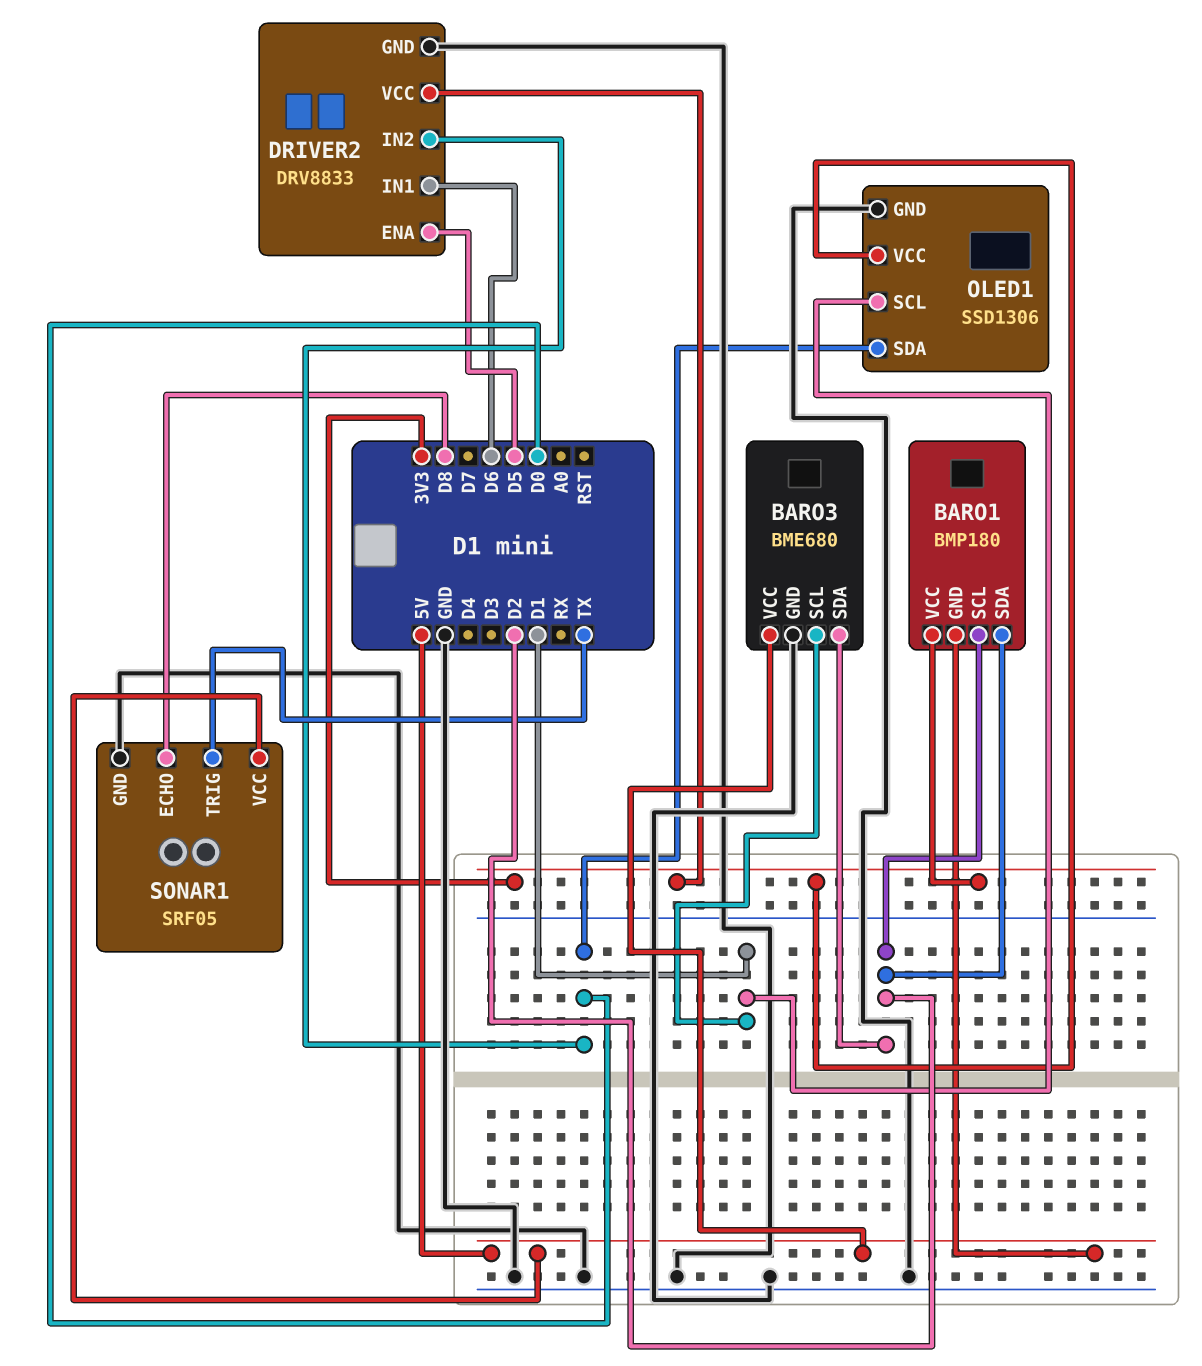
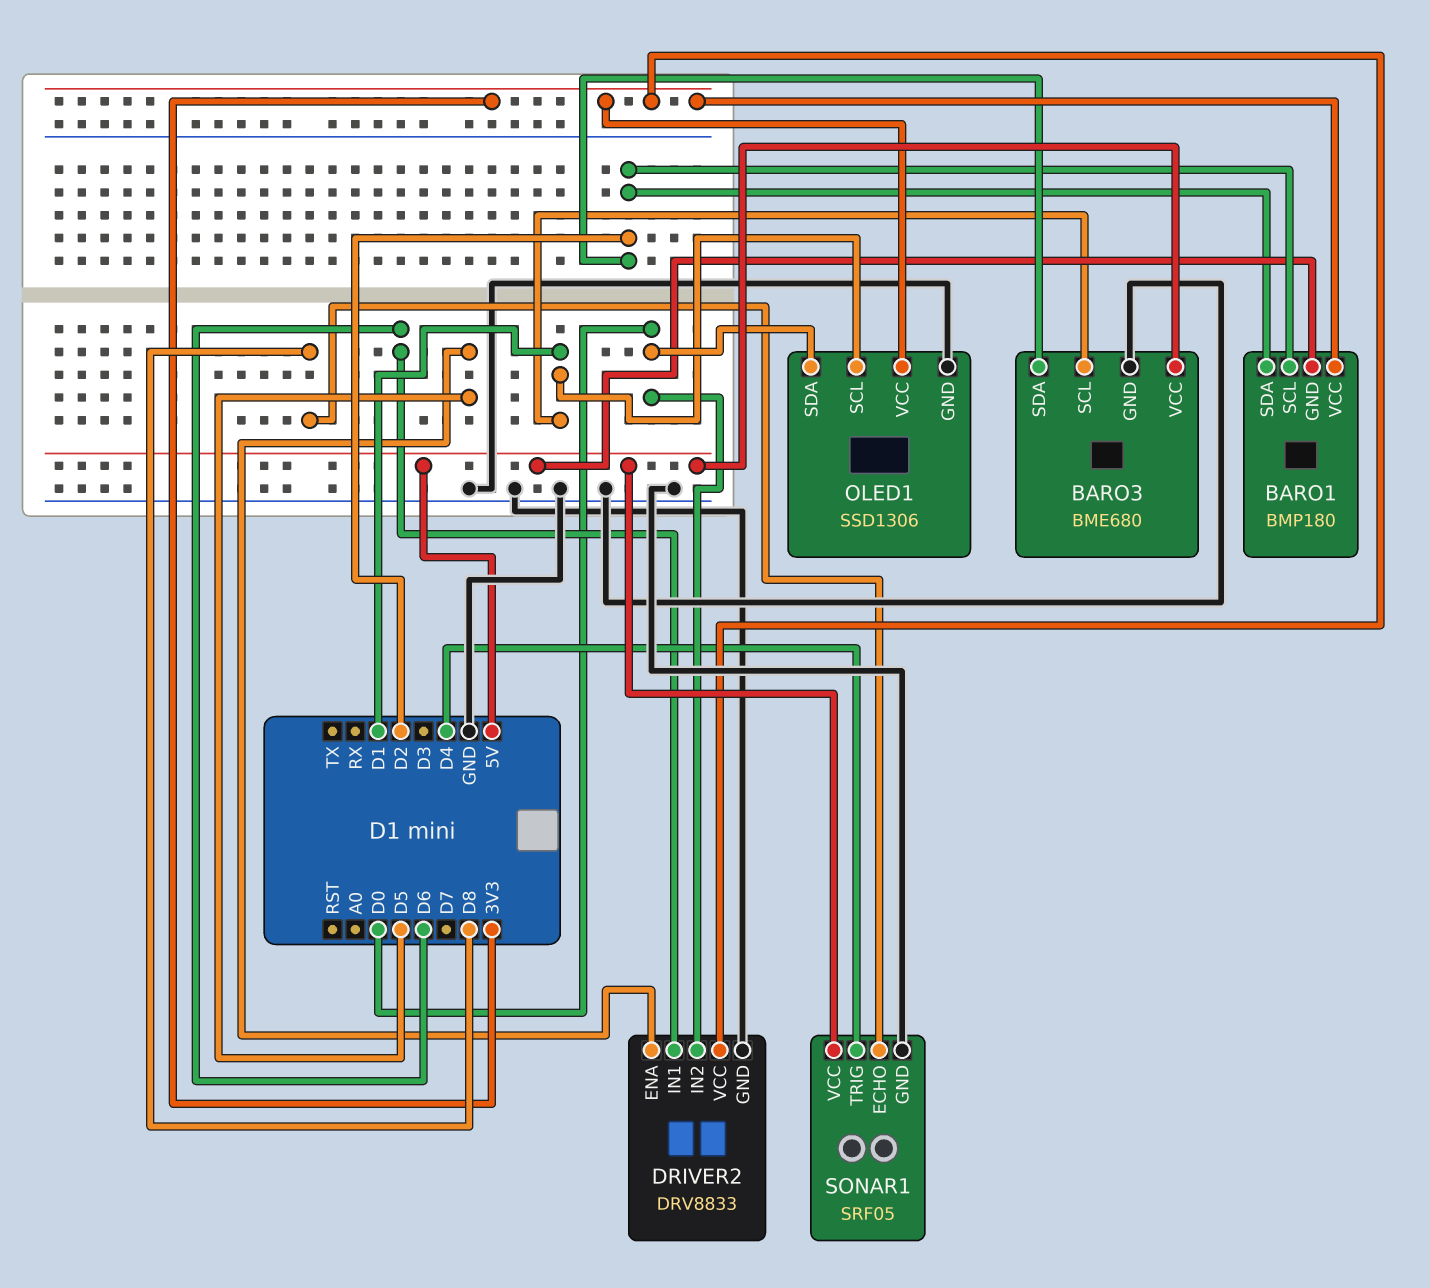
SONAR1 pin TRIG: TX -> D4

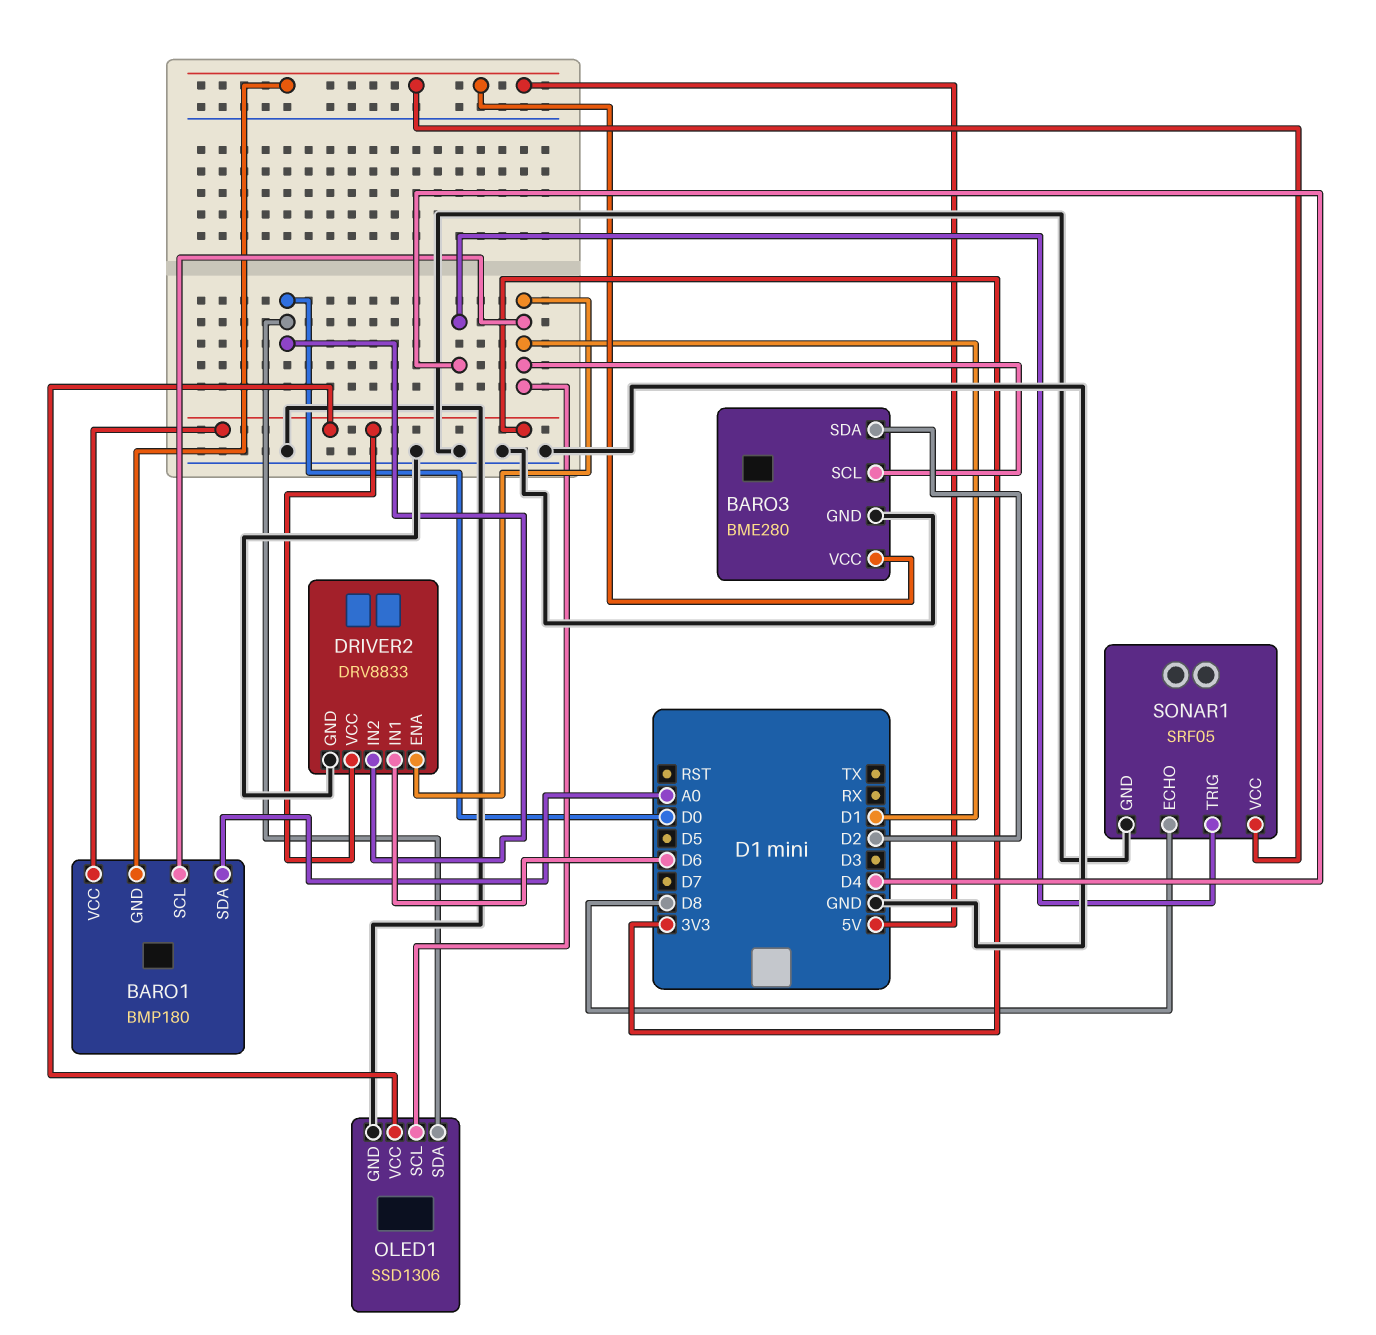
BARO1 pin SCL: D2 -> D1
BARO1 pin SDA: D2 -> A0
BARO3: BME680 -> BME280
DRIVER2 pin ENA: D5 -> D1

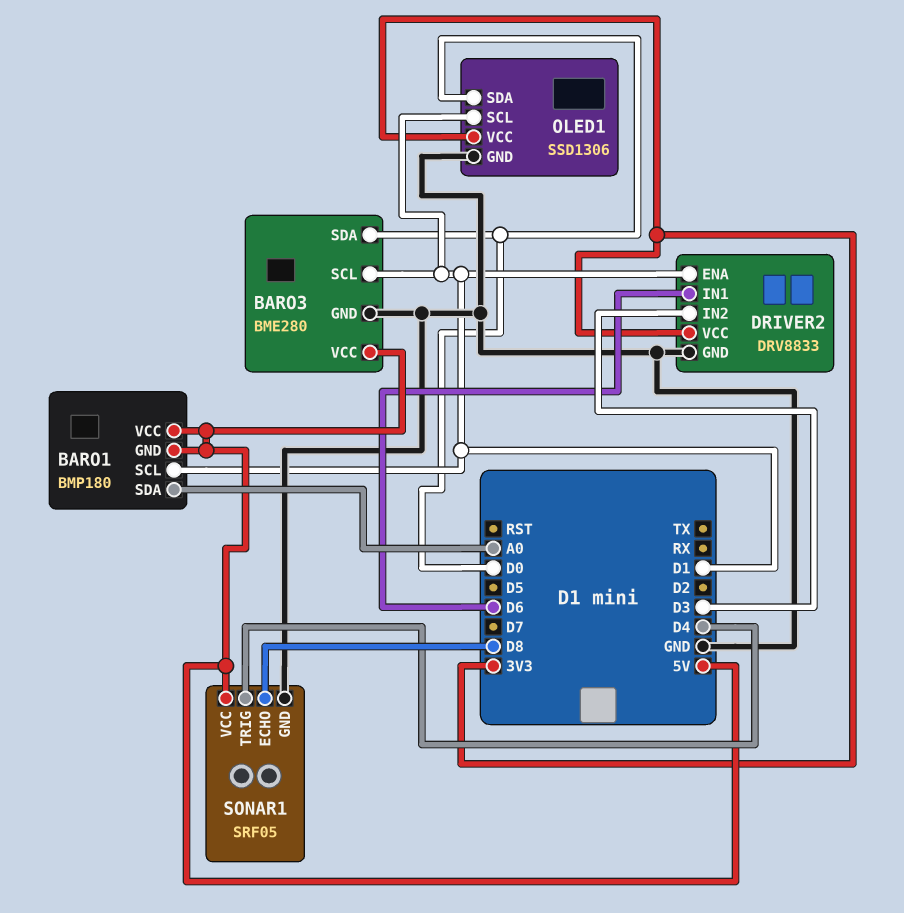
BARO1 pin VCC: 3V3 -> 5V
BARO3 pin SDA: D2 -> D0
DRIVER2 pin IN2: D0 -> D3

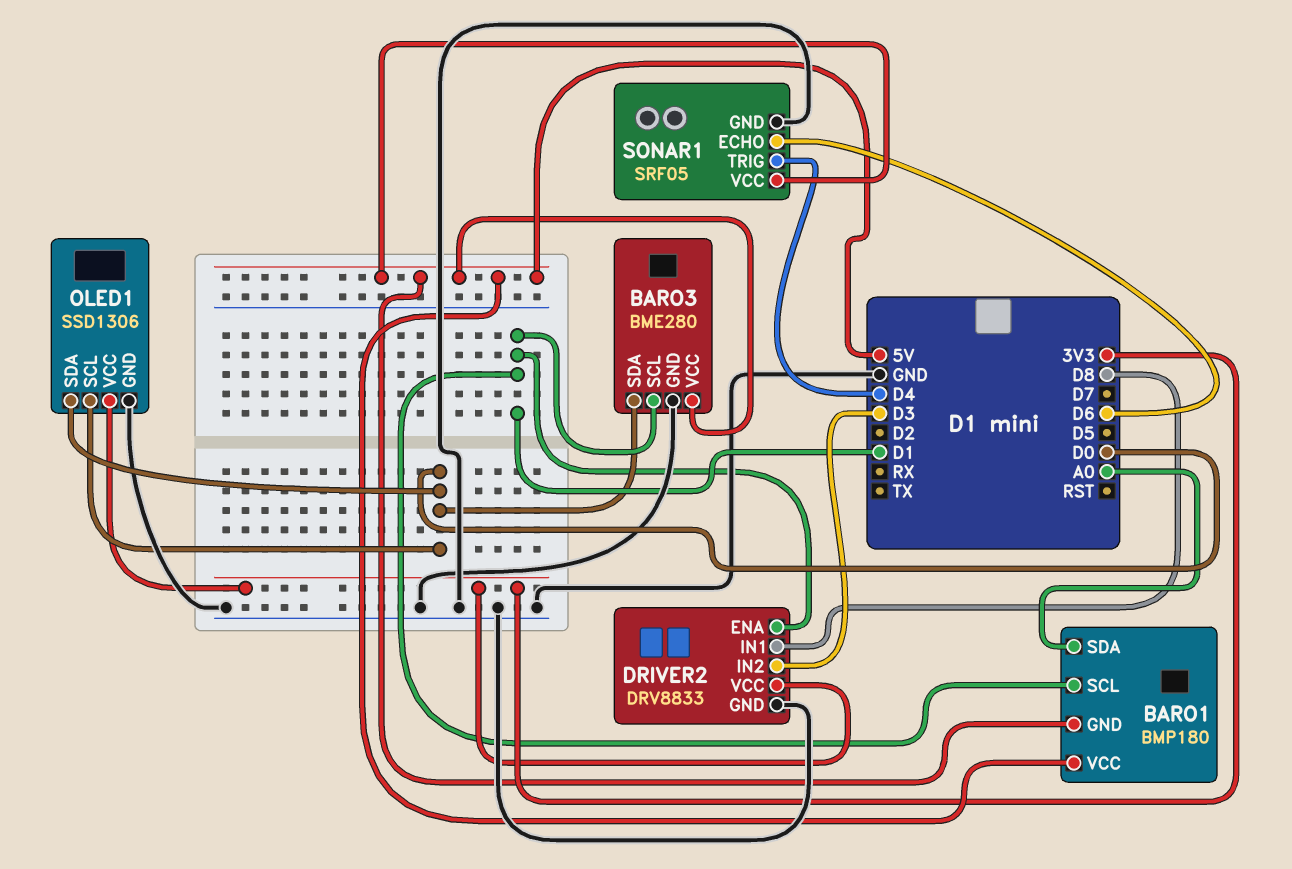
DRIVER2 pin IN1: D6 -> D8
OLED1 pin SCL: D1 -> D0
SONAR1 pin ECHO: D8 -> D6

